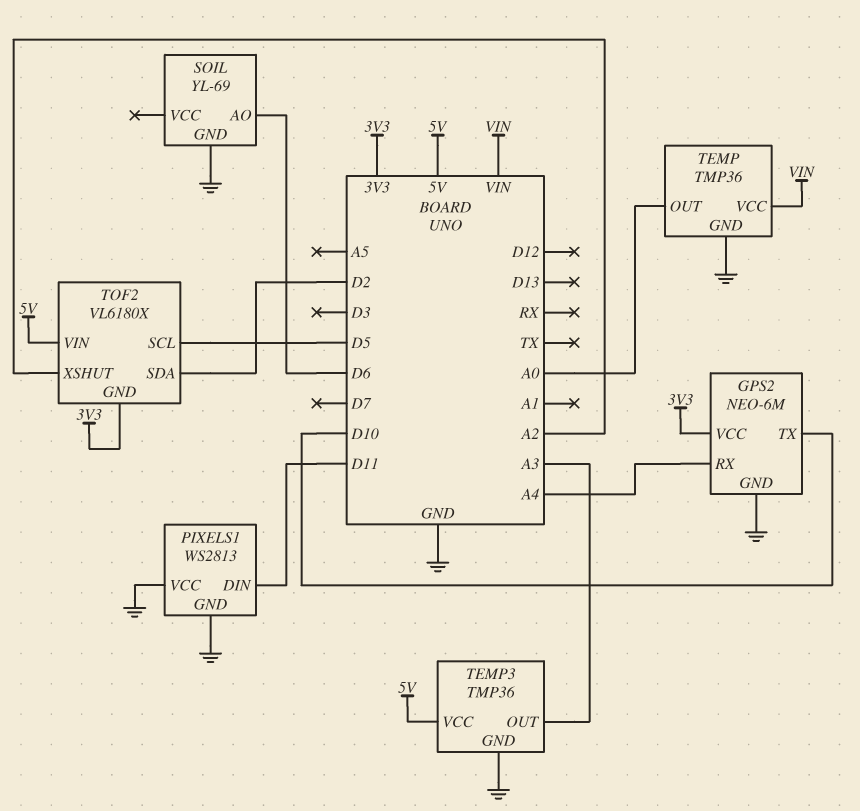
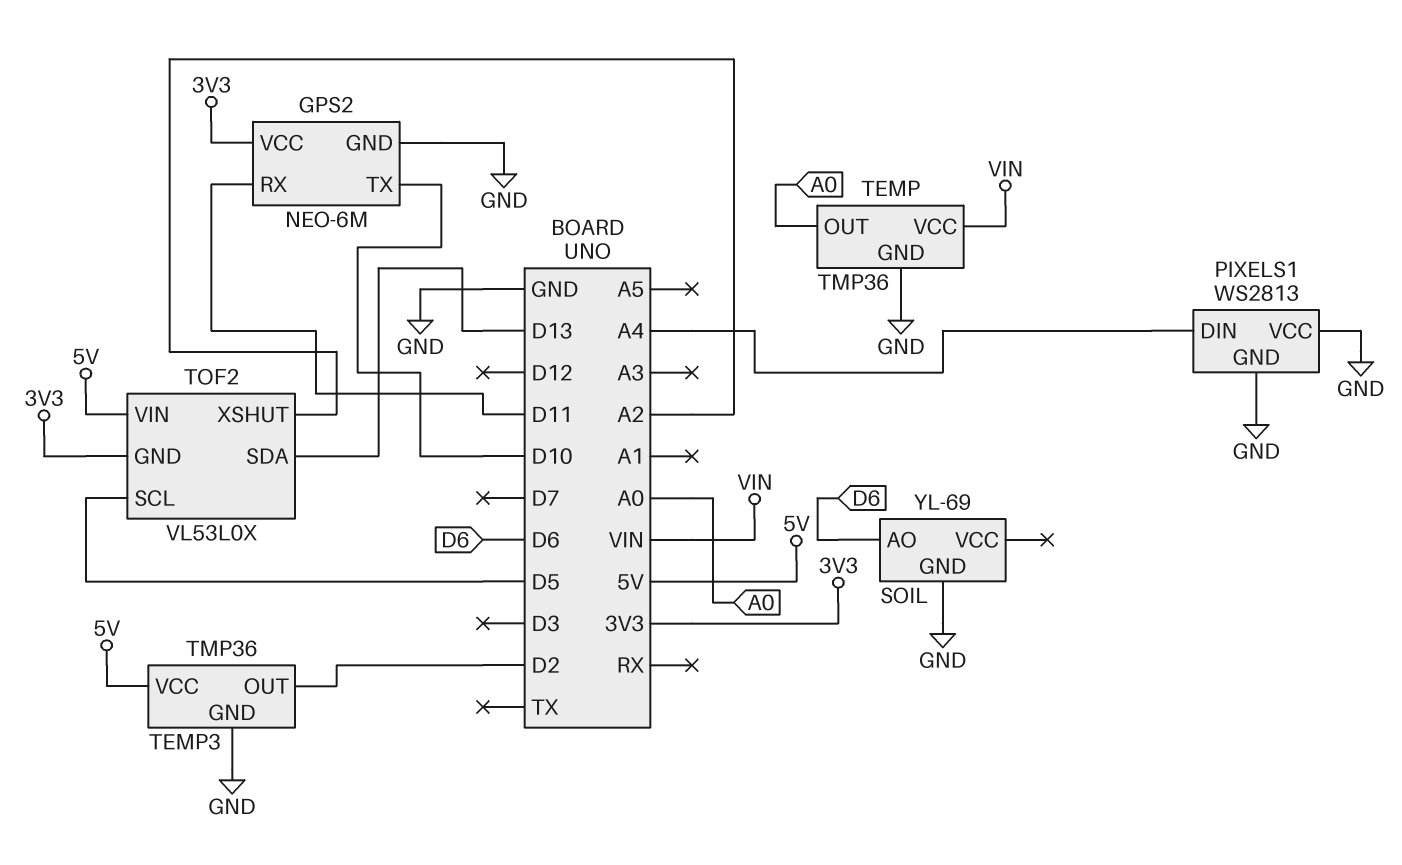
GPS2 pin RX: A4 -> D11
PIXELS1 pin DIN: D11 -> A4
TEMP3 pin OUT: A3 -> D2
TOF2: VL6180X -> VL53L0X
TOF2 pin SDA: D2 -> D13

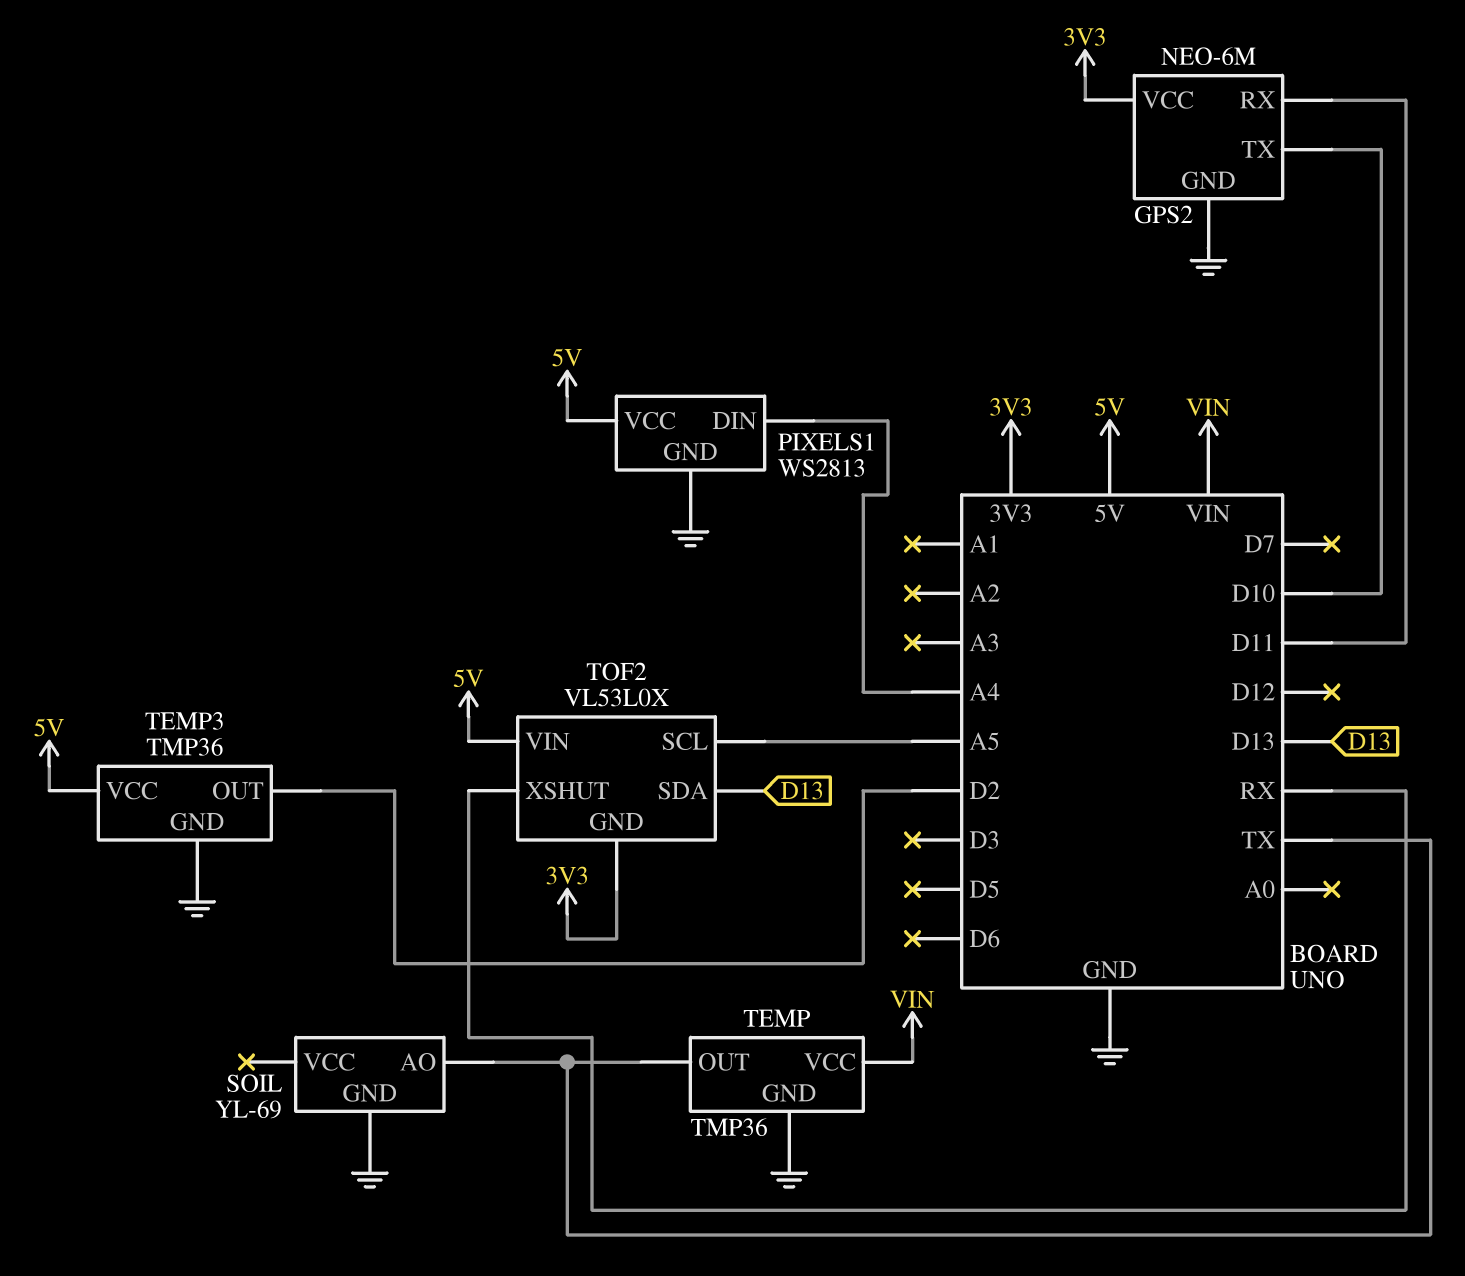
PIXELS1 pin VCC: GND -> 5V
SOIL pin AO: D6 -> TX
TEMP pin OUT: A0 -> TX
TOF2 pin SCL: D5 -> A5
TOF2 pin XSHUT: A2 -> RX

